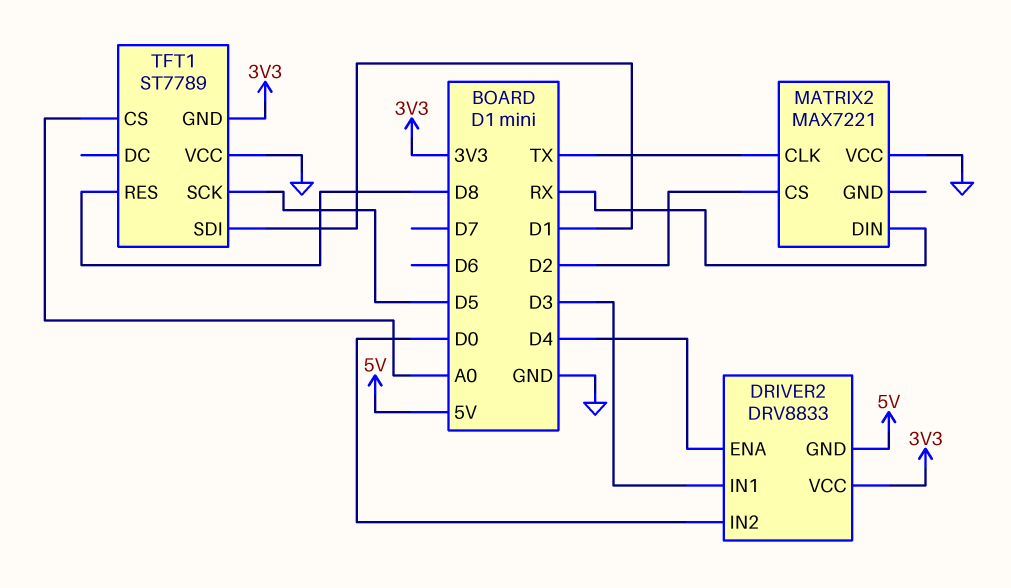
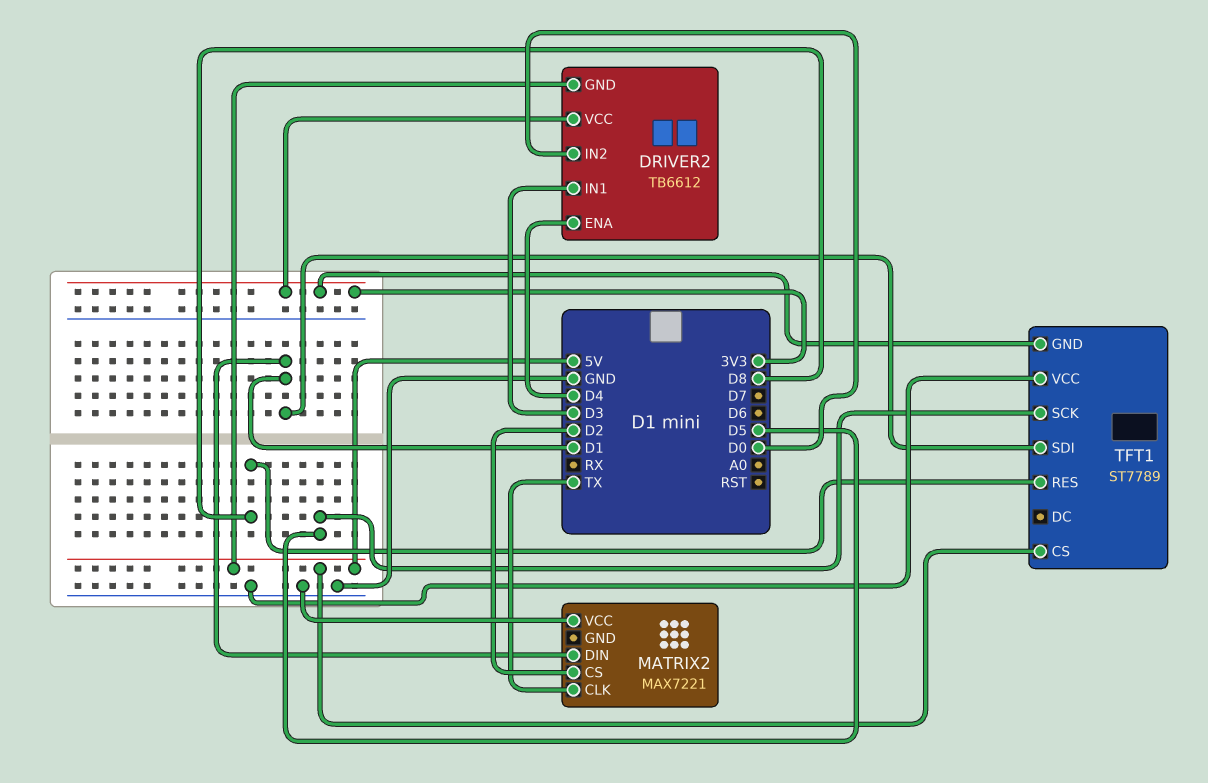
DRIVER2: DRV8833 -> TB6612
MATRIX2 pin DIN: RX -> D1
TFT1 pin CS: A0 -> 5V

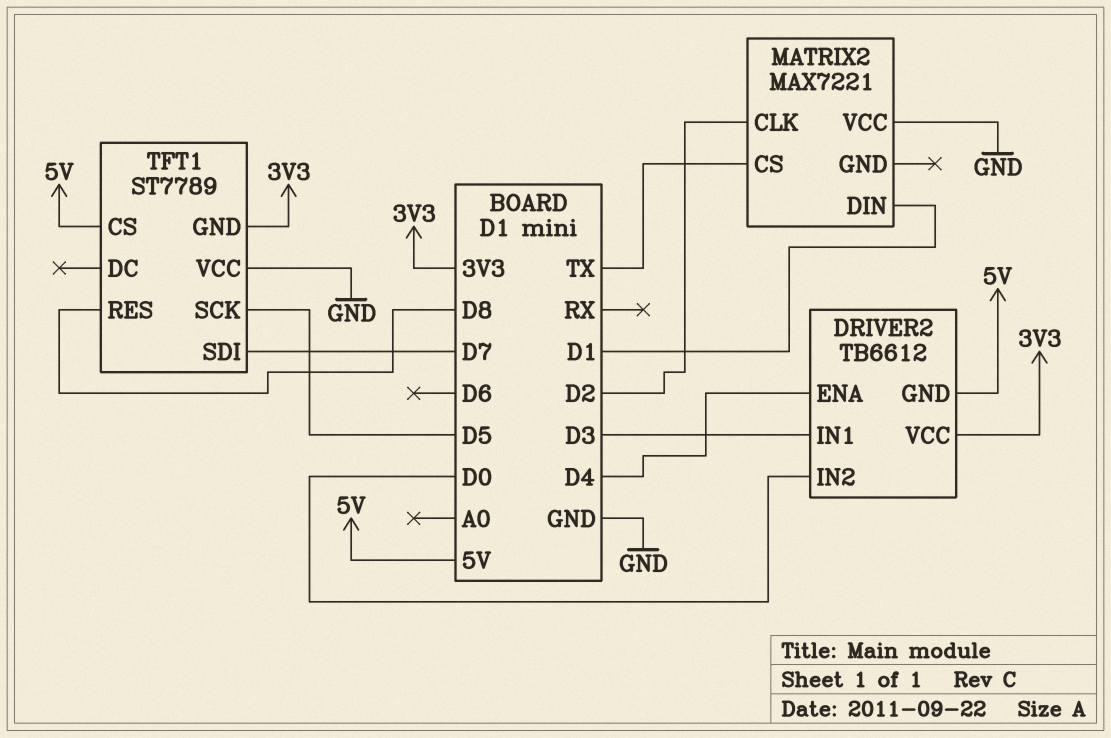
MATRIX2 pin CLK: TX -> D2
MATRIX2 pin CS: D2 -> TX
TFT1 pin SDI: D1 -> D7

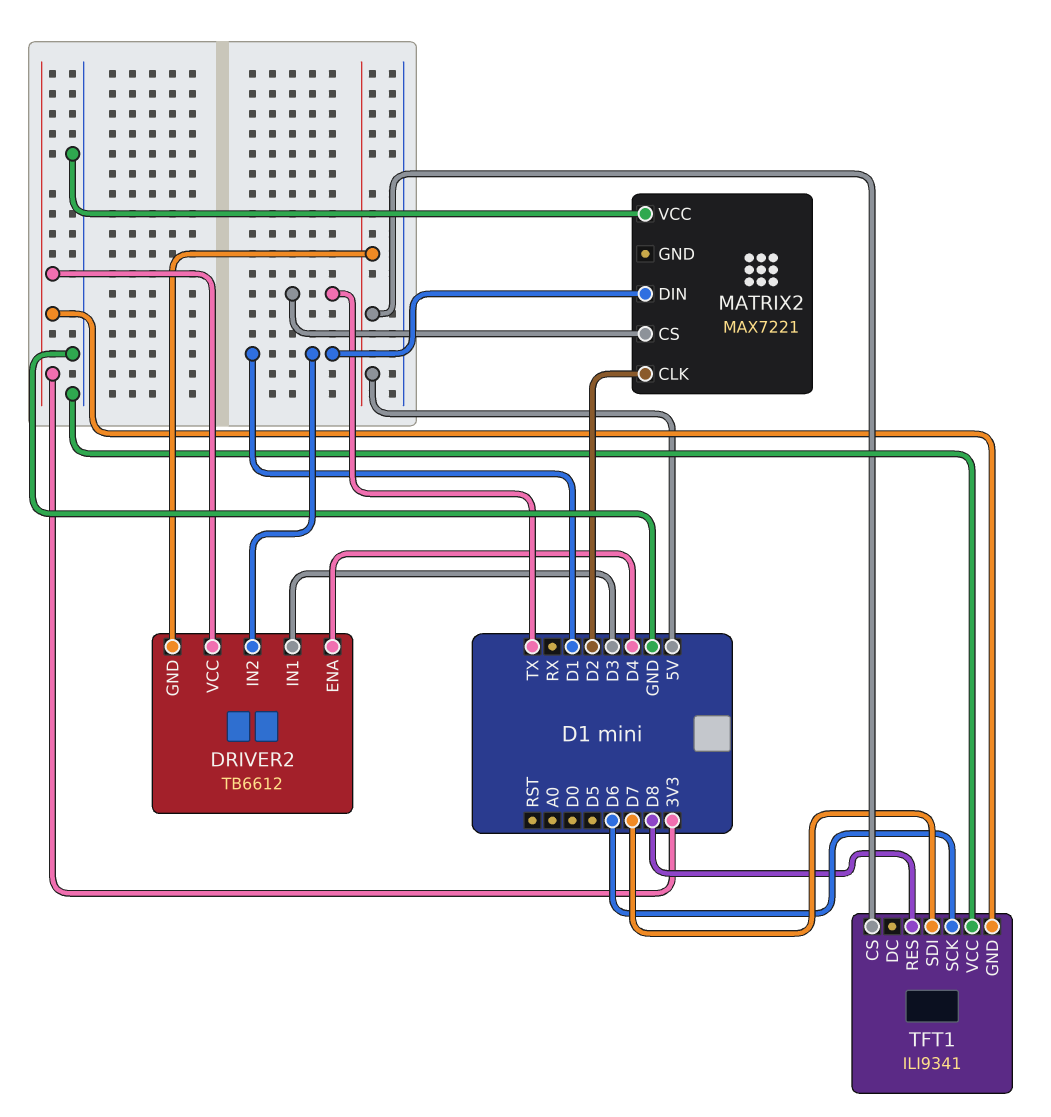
DRIVER2 pin IN2: D0 -> D1
TFT1: ST7789 -> ILI9341
TFT1 pin SCK: D5 -> D6

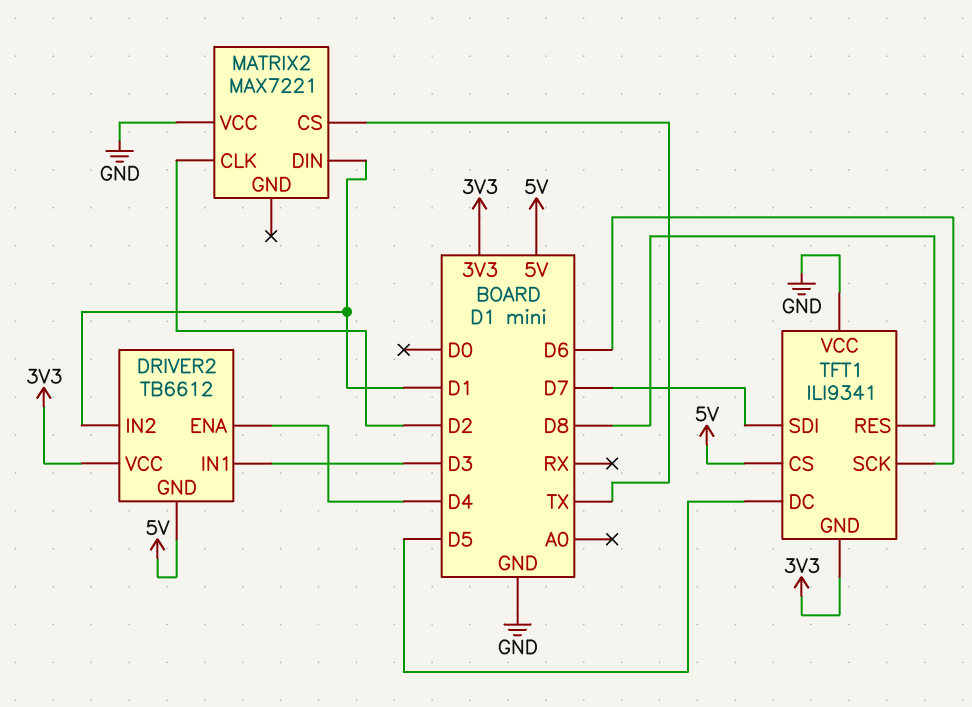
TFT1 pin DC: none -> D5

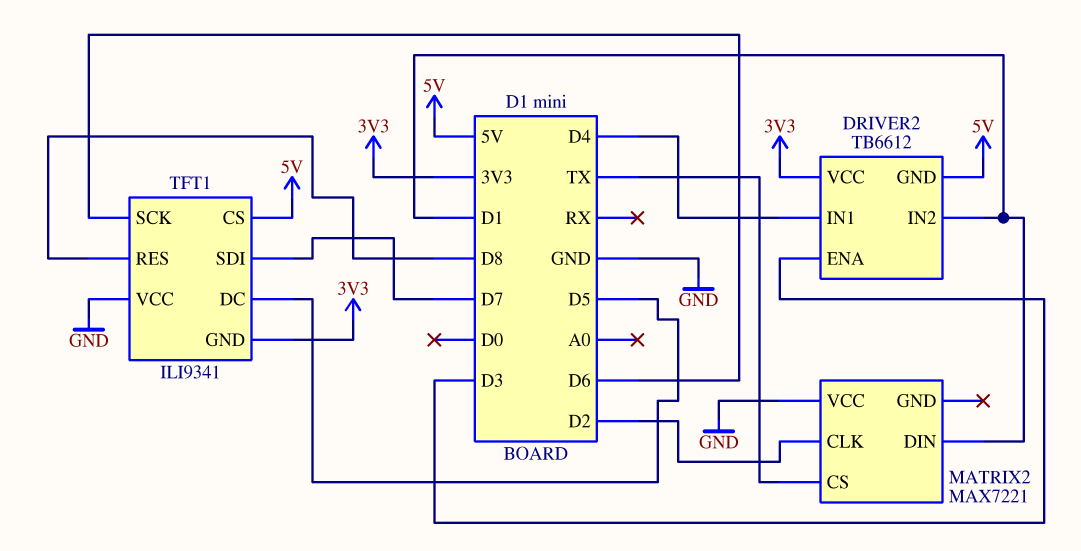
DRIVER2 pin ENA: D4 -> D3
DRIVER2 pin IN1: D3 -> D4

